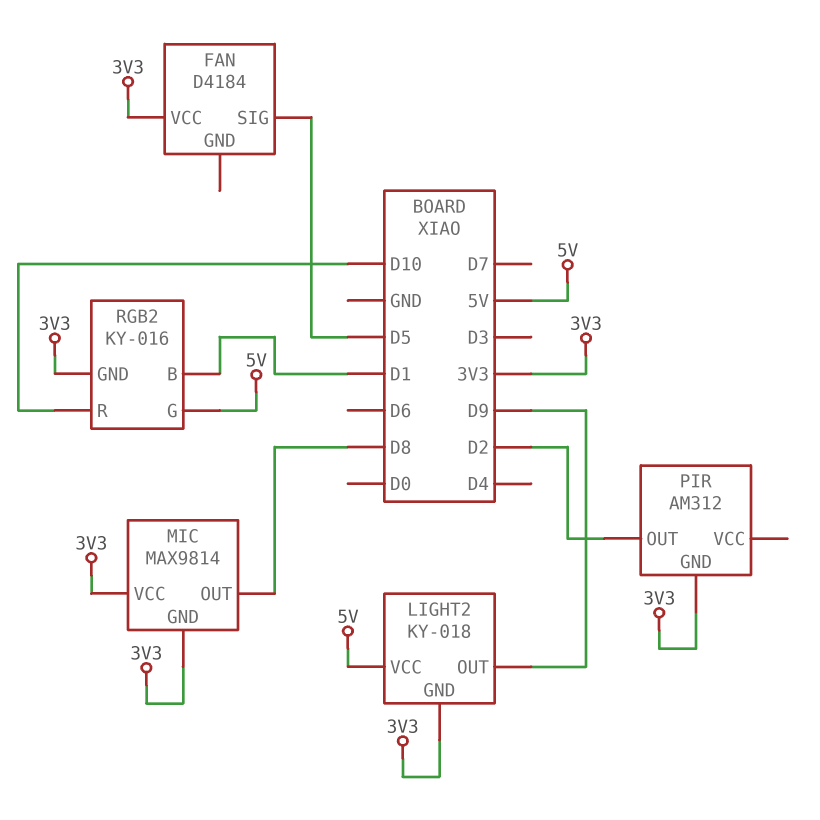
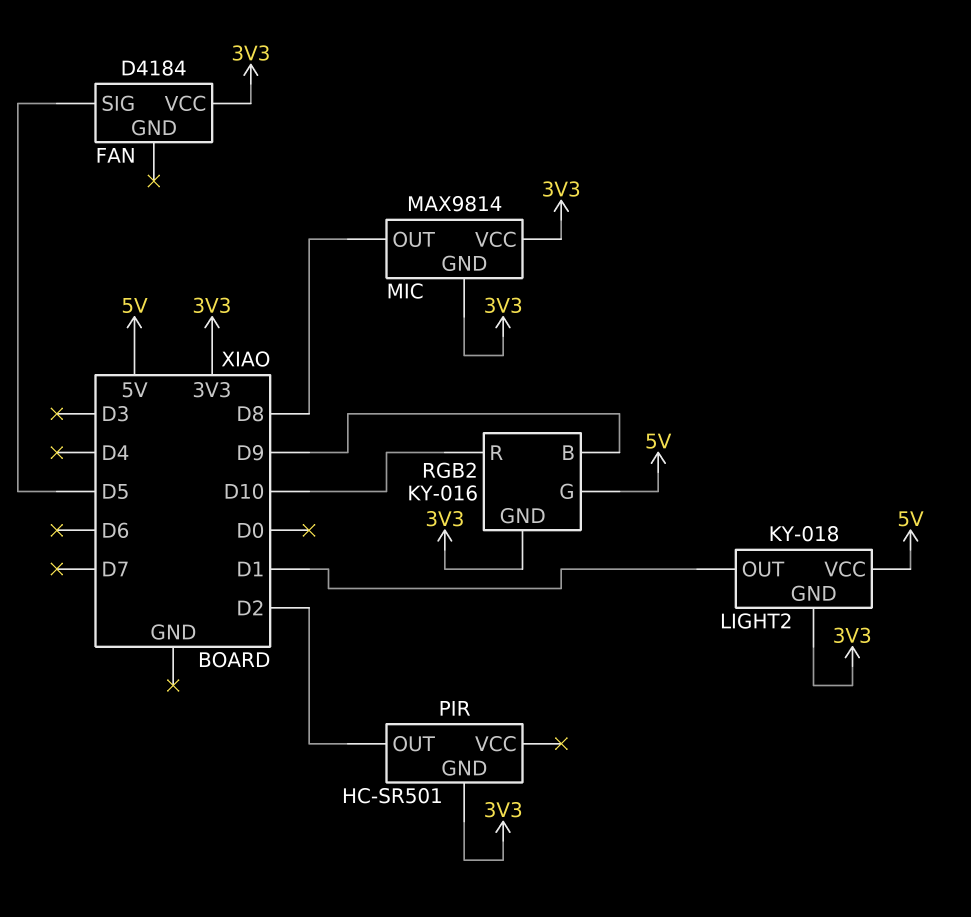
LIGHT2 pin OUT: D9 -> D1
PIR: AM312 -> HC-SR501
RGB2 pin B: D1 -> D9

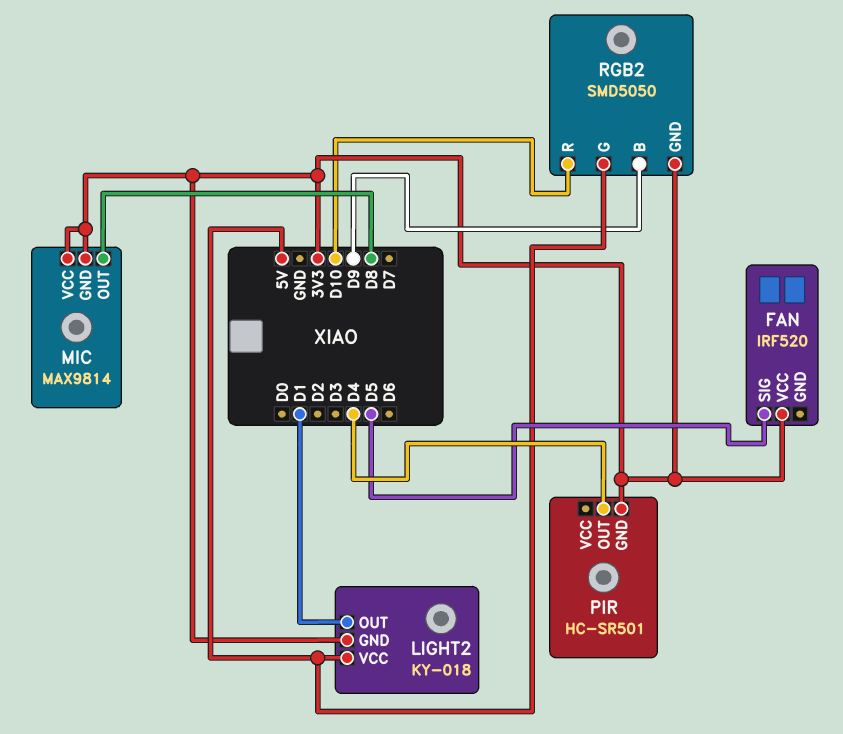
FAN: D4184 -> IRF520
PIR pin OUT: D2 -> D4
RGB2: KY-016 -> SMD5050

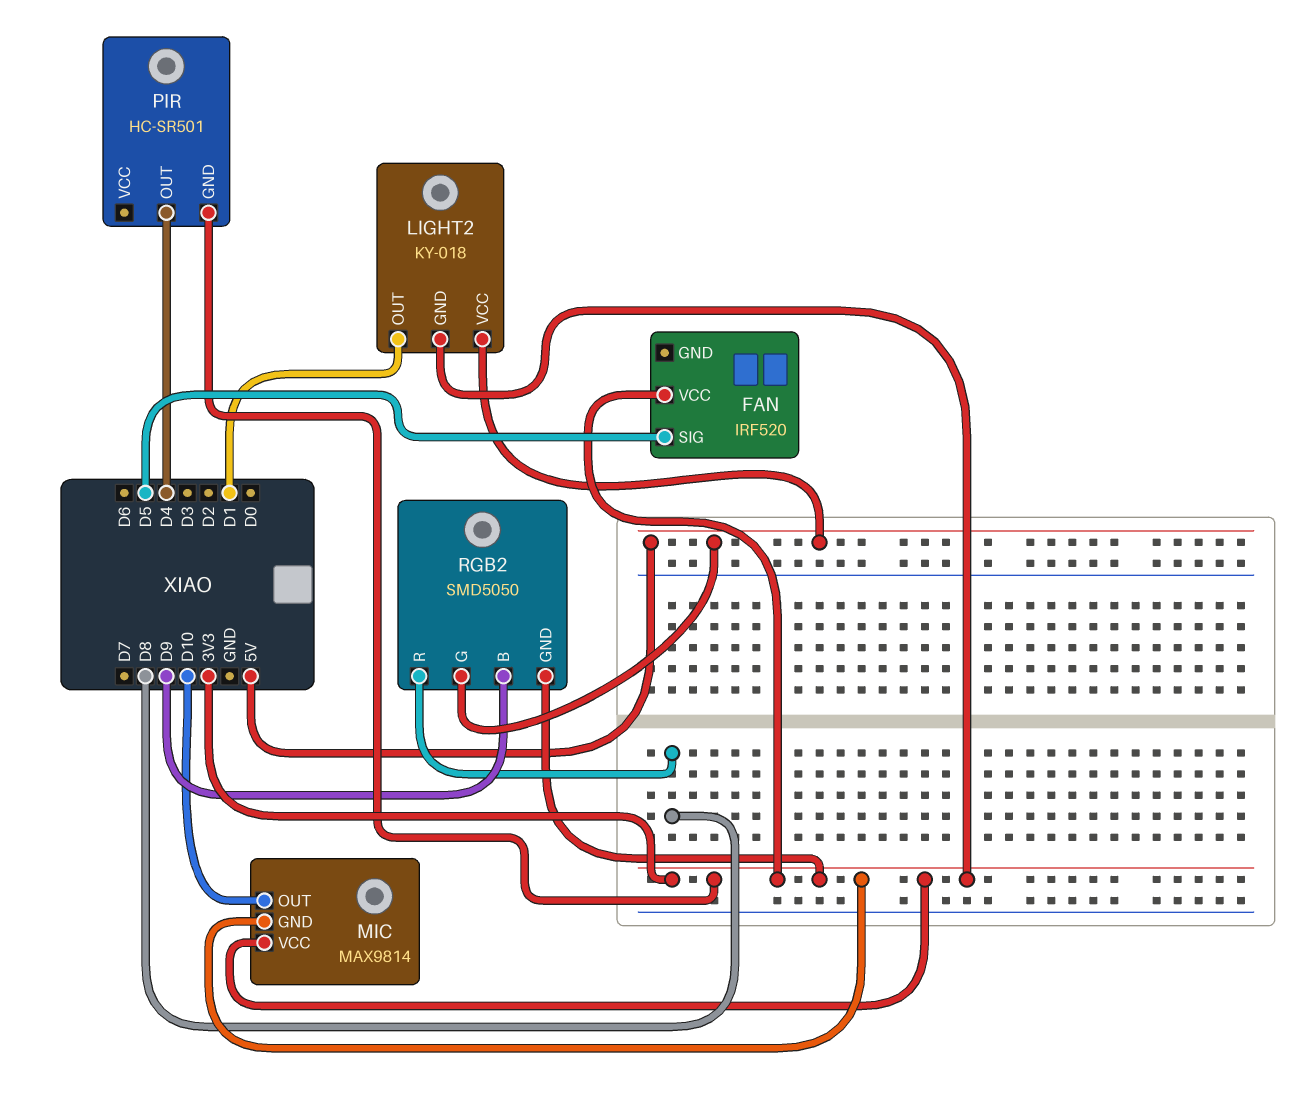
MIC pin OUT: D8 -> D10
RGB2 pin R: D10 -> D8

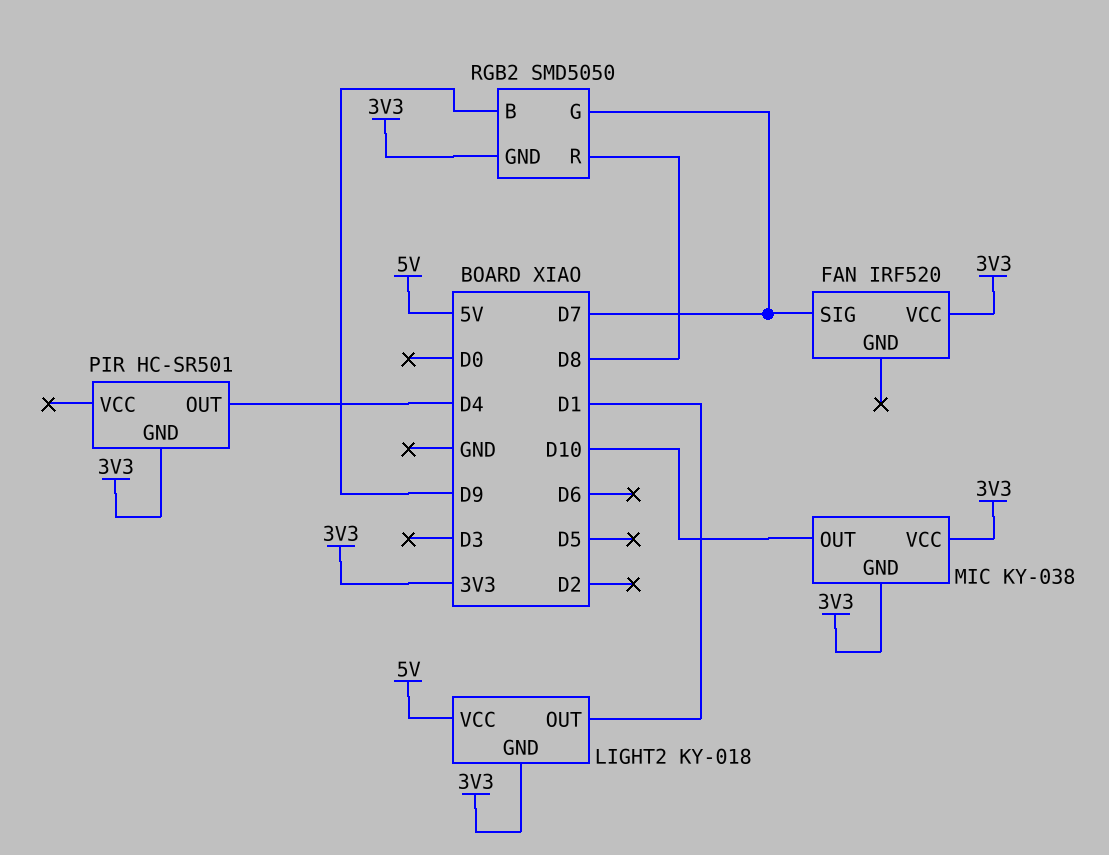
FAN pin SIG: D5 -> D7
MIC: MAX9814 -> KY-038
RGB2 pin G: 5V -> D7

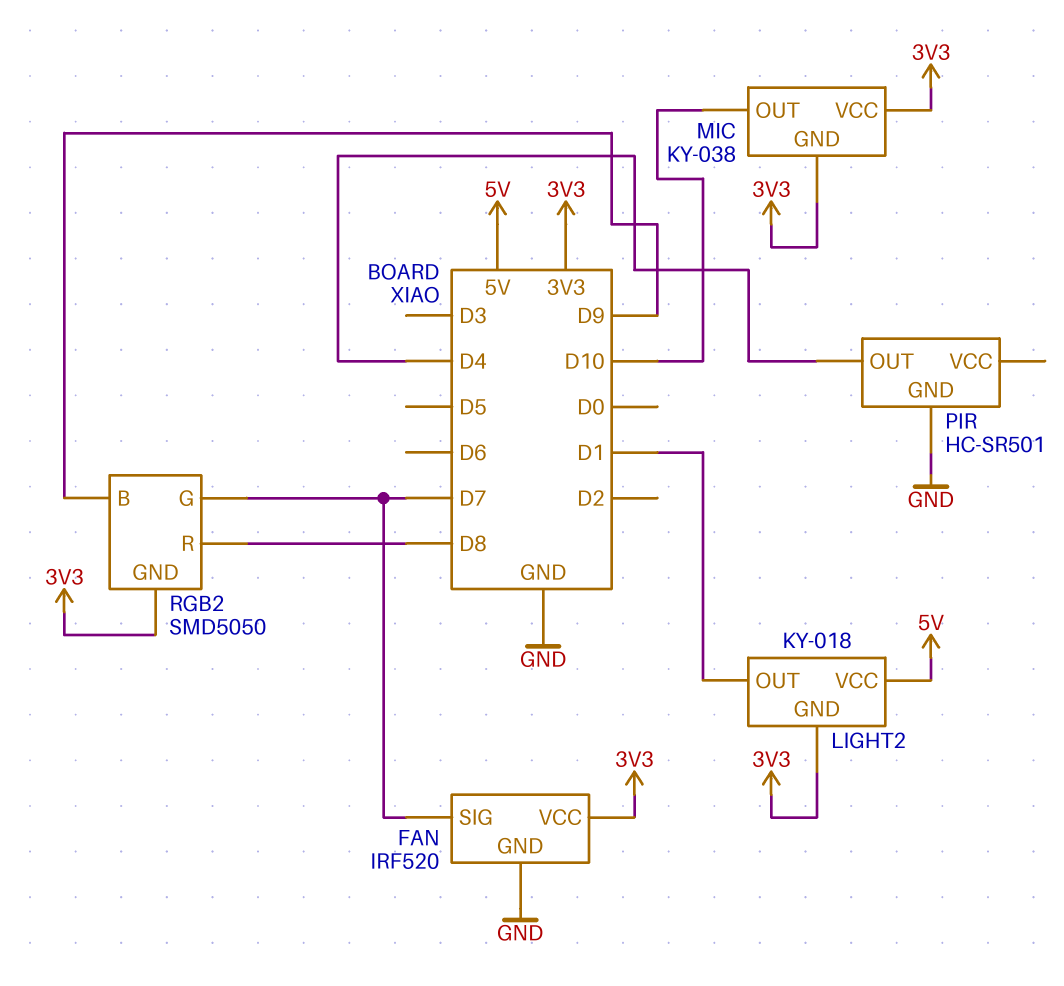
FAN pin GND: none -> GND
PIR pin GND: 3V3 -> GND

